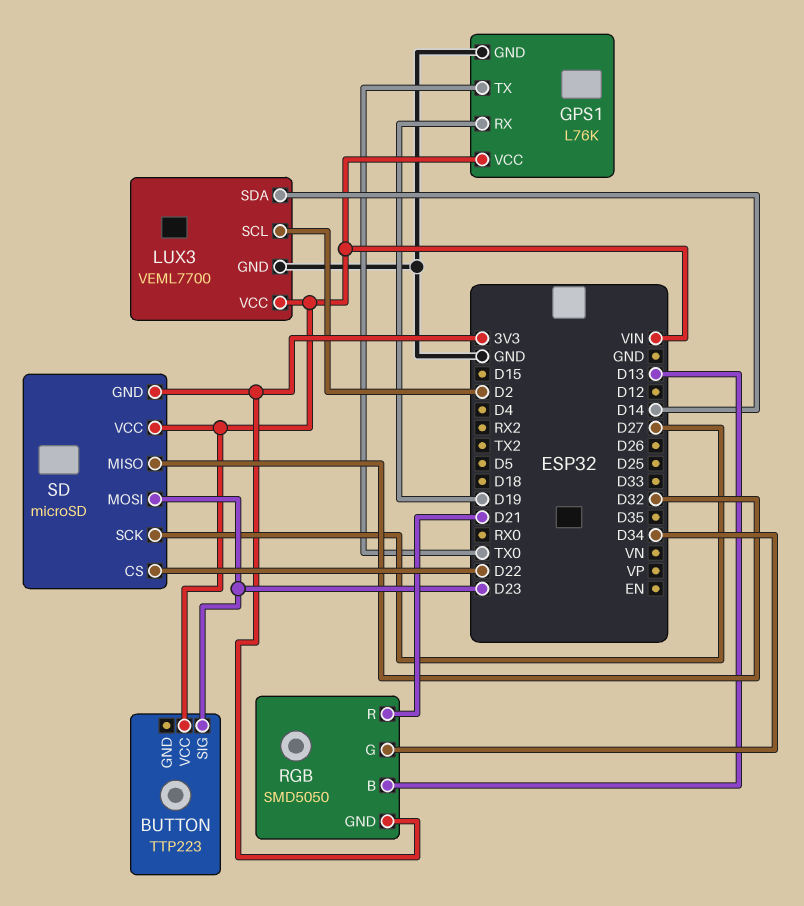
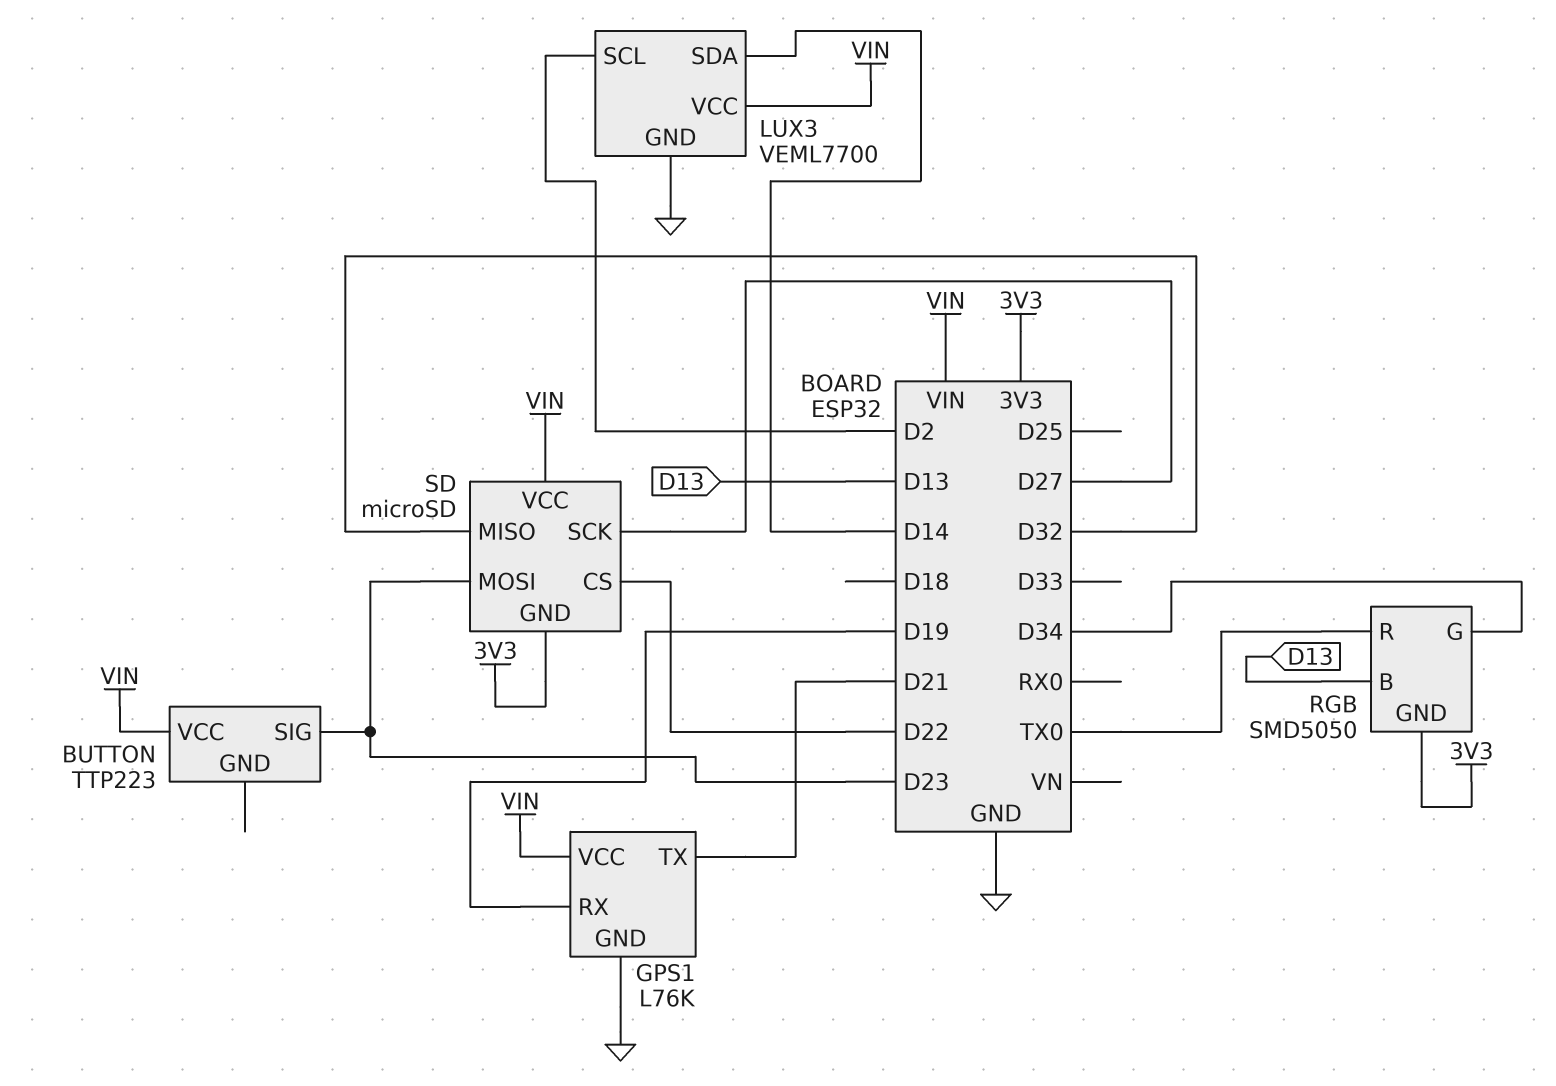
GPS1 pin TX: TX0 -> D21
RGB pin R: D21 -> TX0

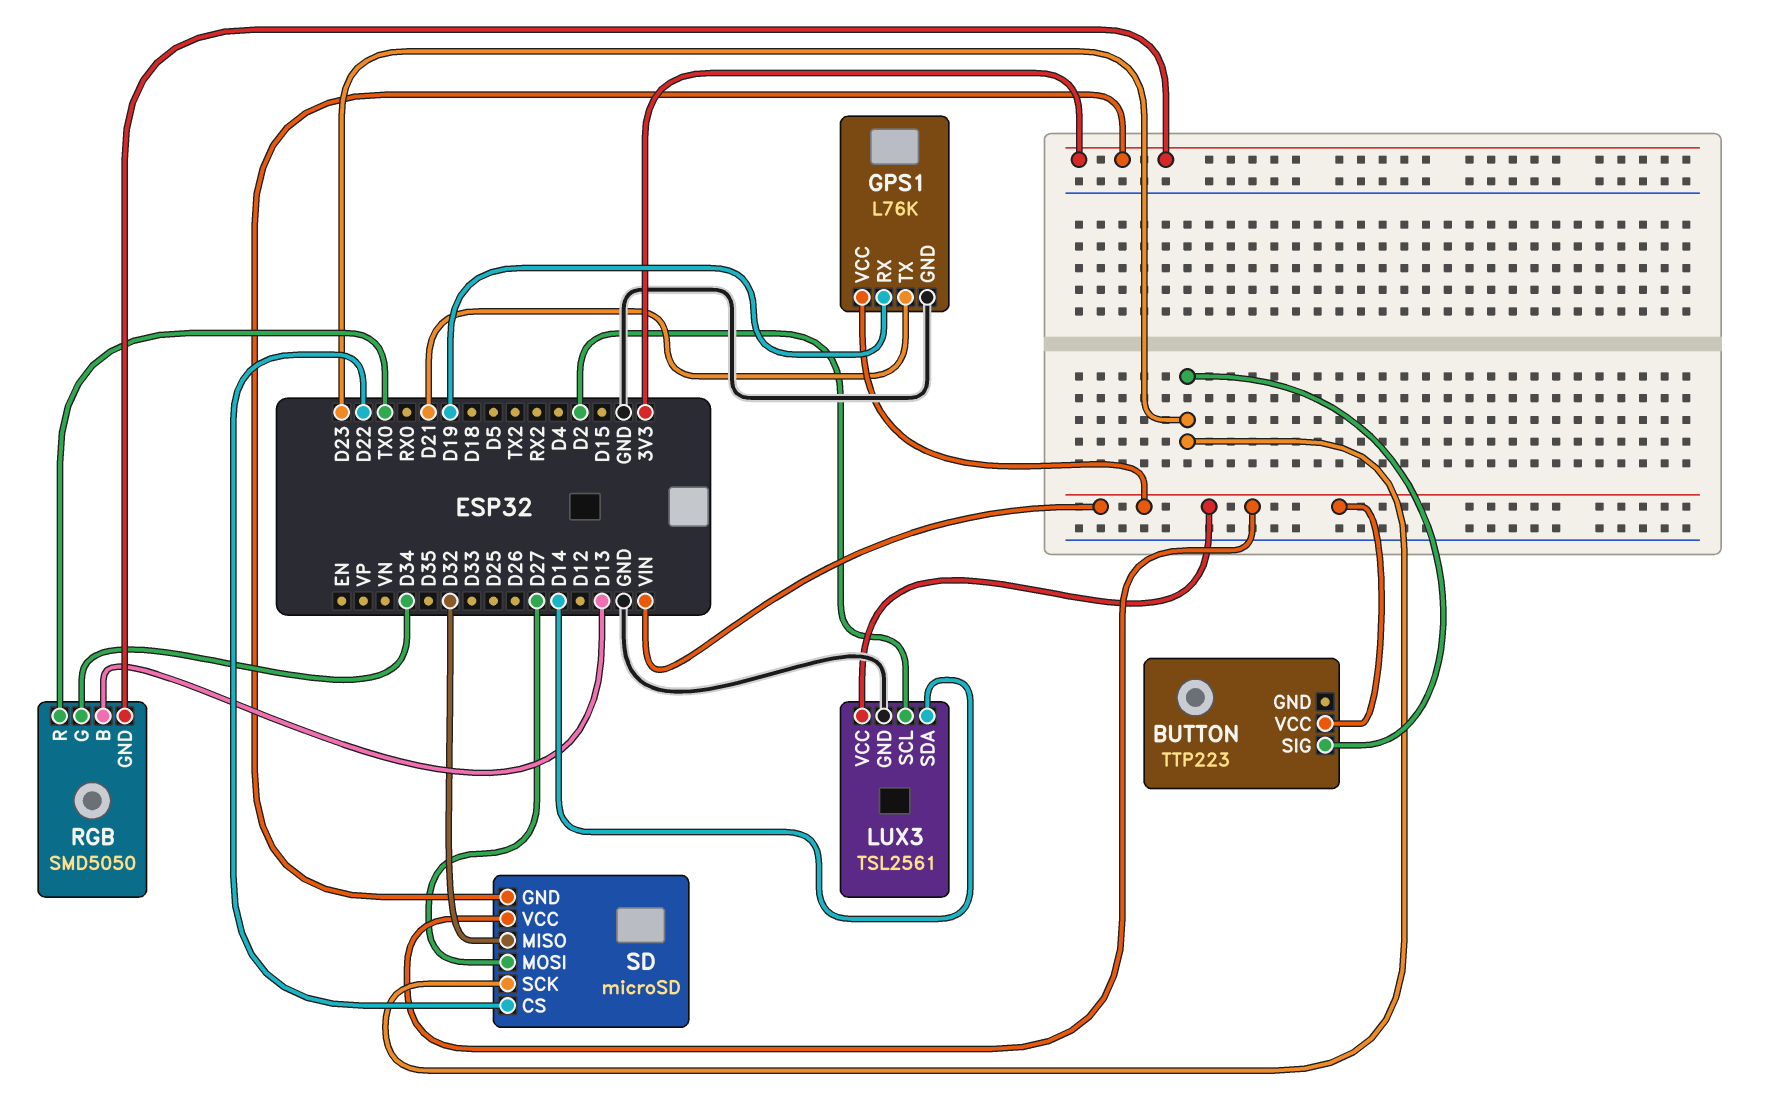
LUX3: VEML7700 -> TSL2561
SD pin MOSI: D23 -> D27
SD pin SCK: D27 -> D23

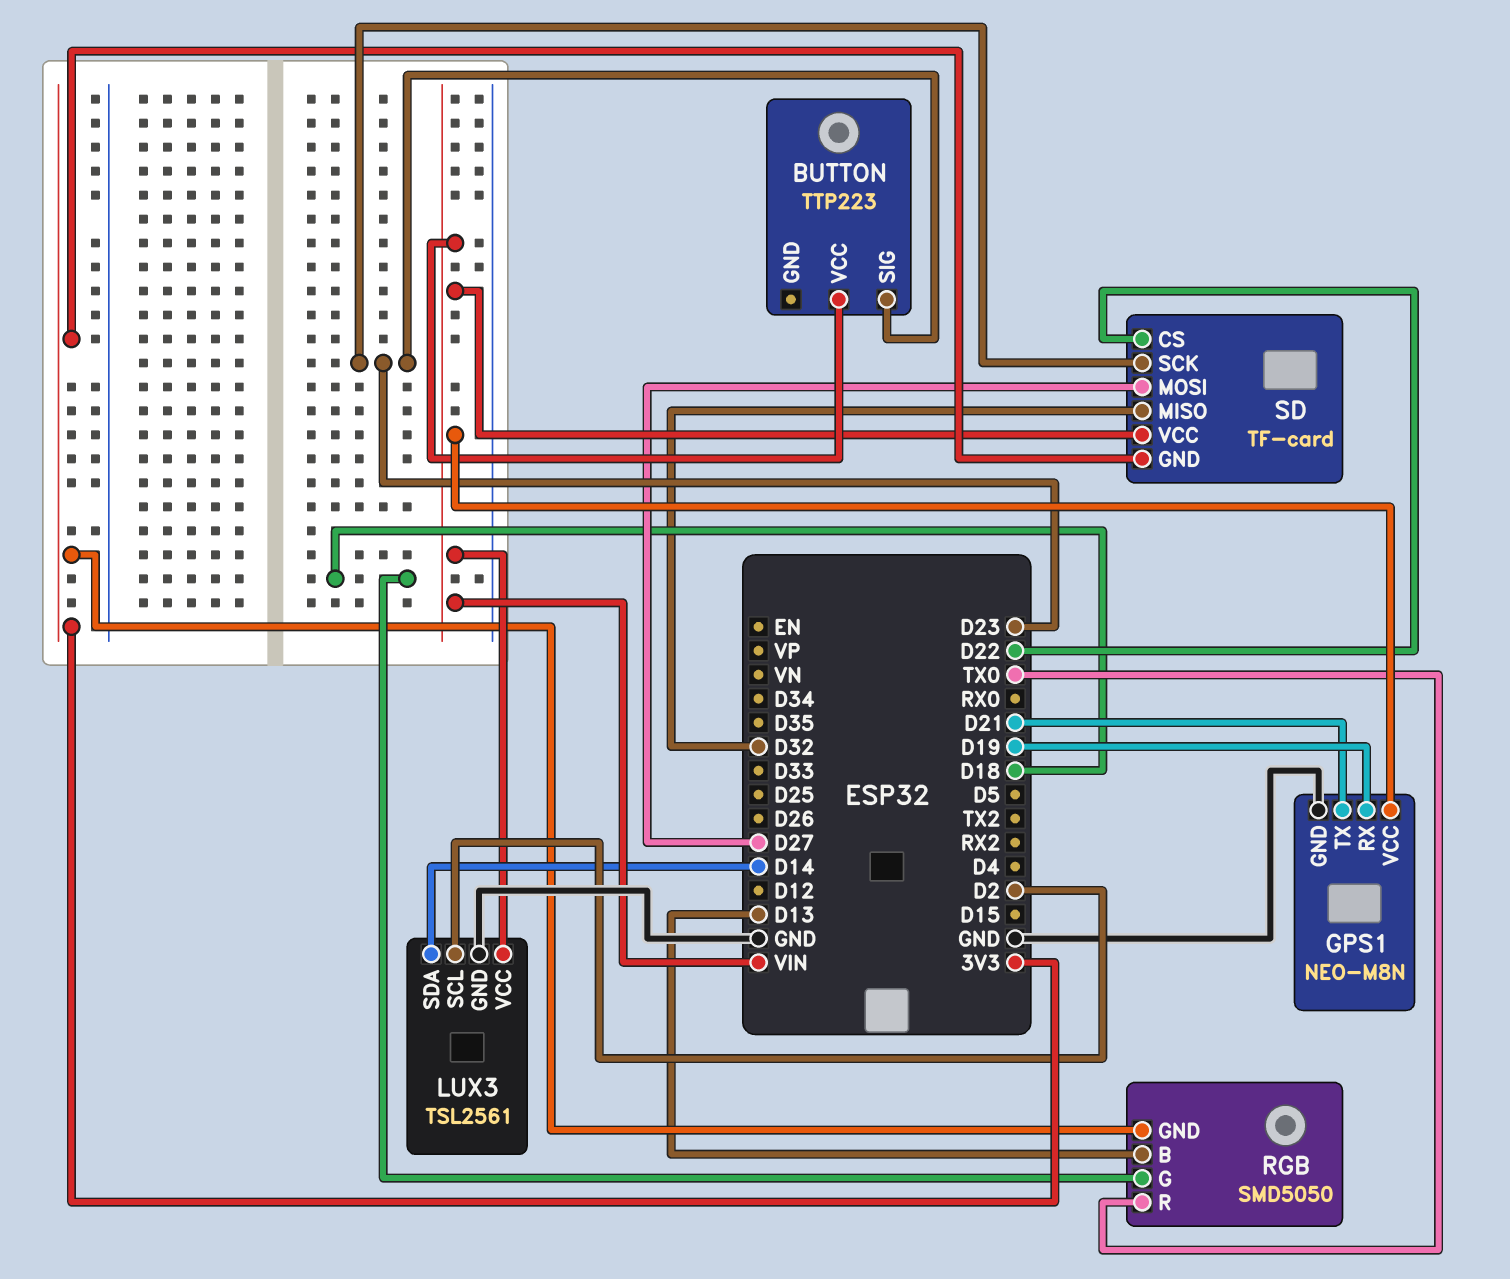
GPS1: L76K -> NEO-M8N
RGB pin G: D34 -> D18
SD: microSD -> TF-card

